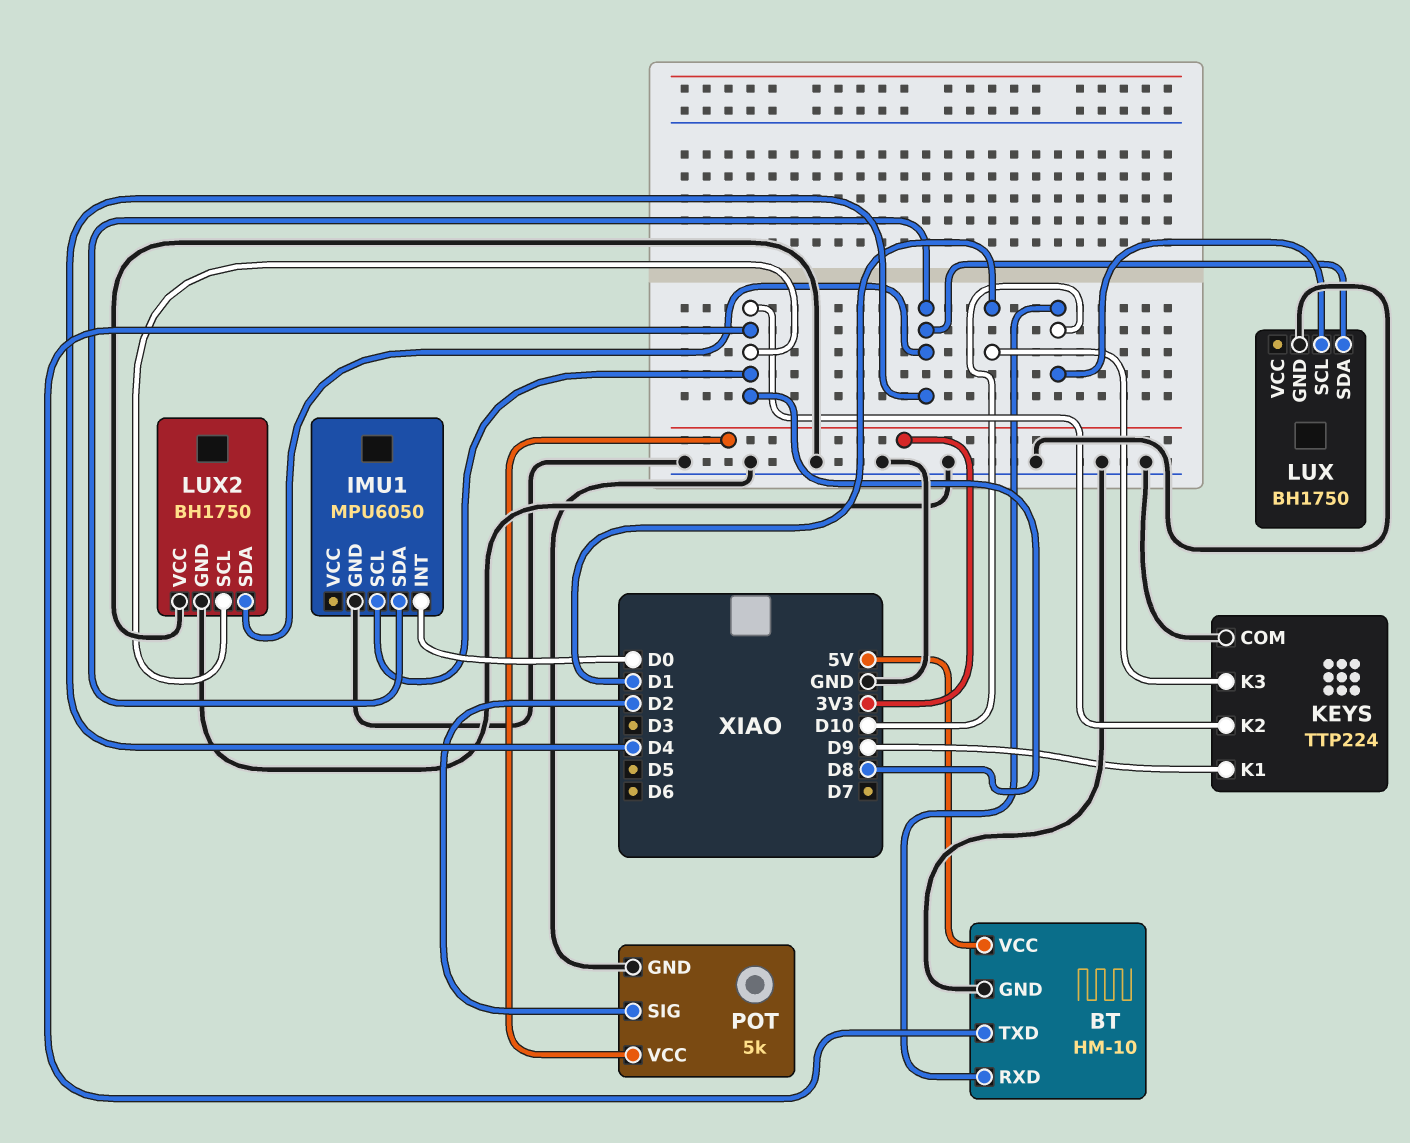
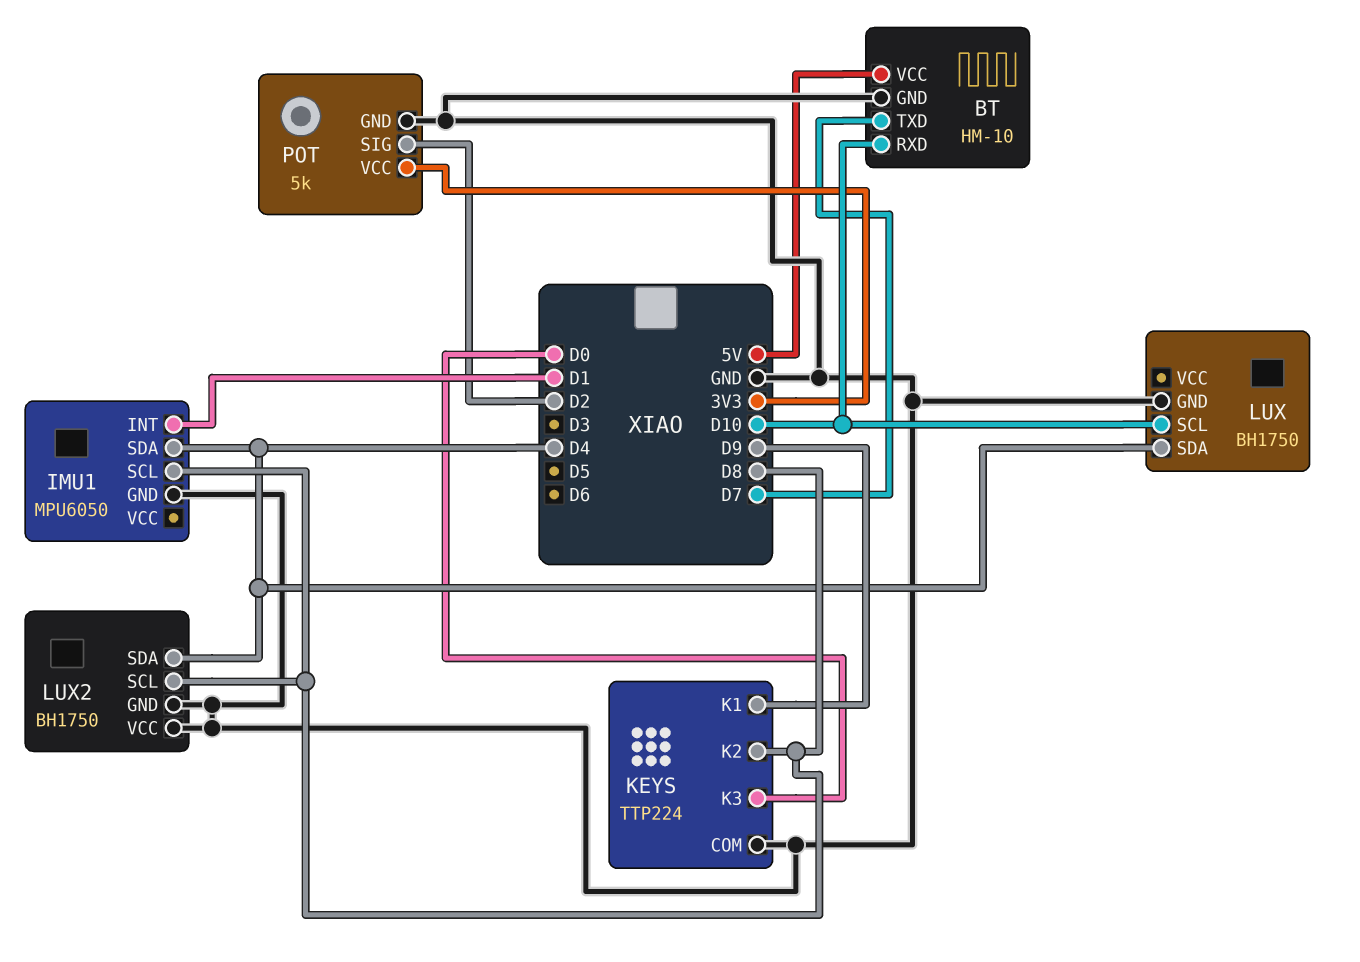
BT pin TXD: D8 -> D7
IMU1 pin INT: D0 -> D1
KEYS pin K3: D1 -> D0

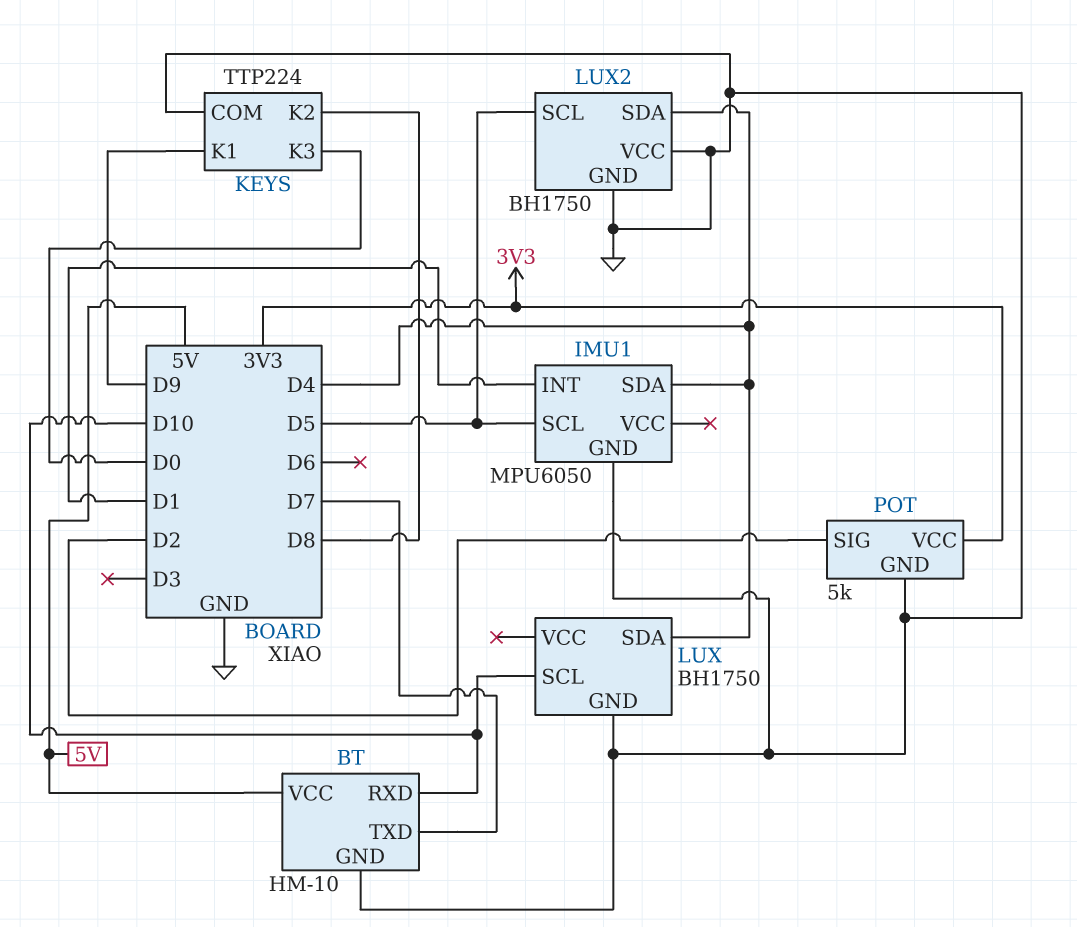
IMU1 pin SCL: D8 -> D5
LUX2 pin SCL: D8 -> D5

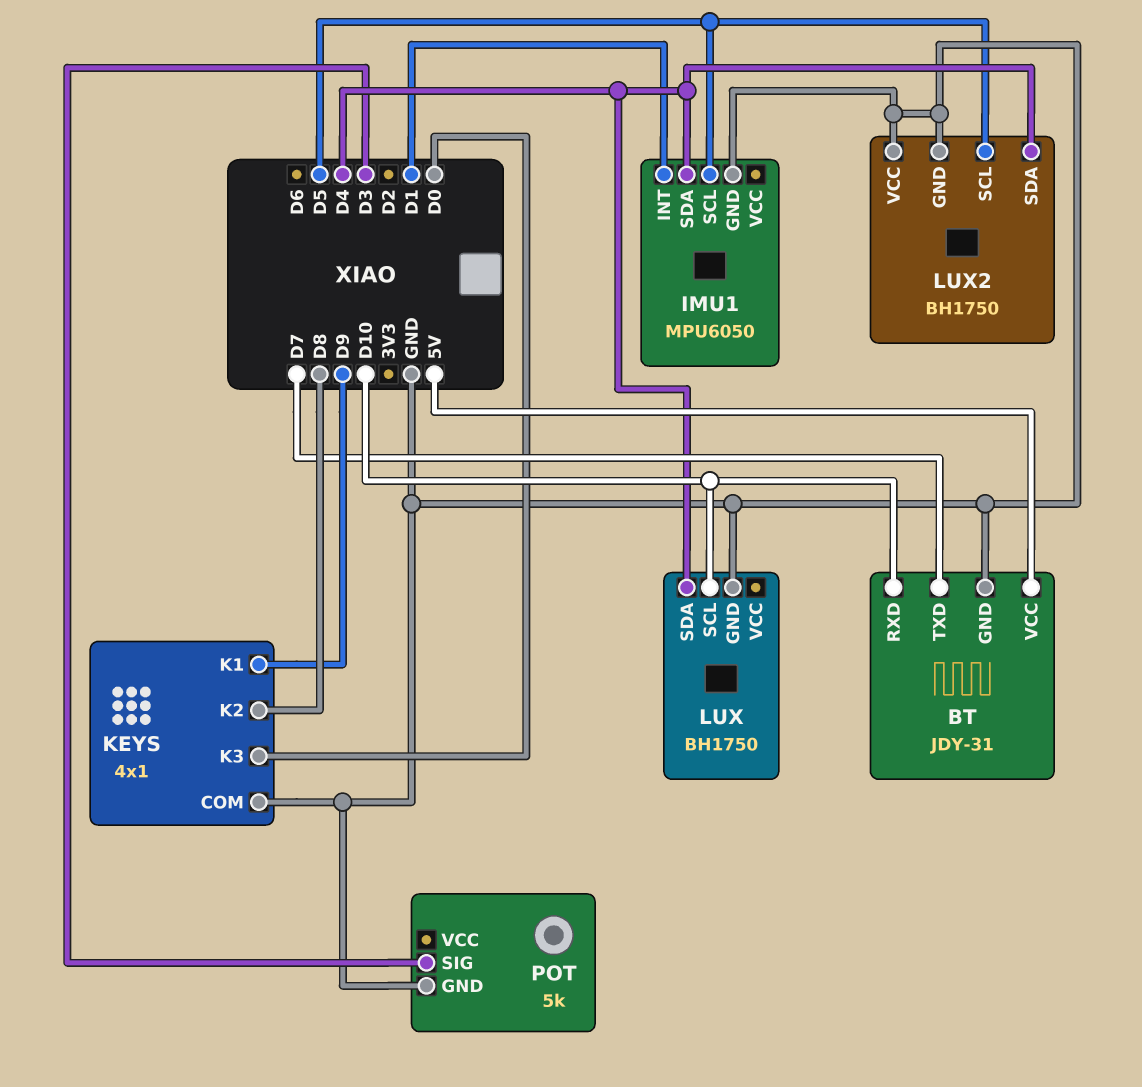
BT: HM-10 -> JDY-31
KEYS: TTP224 -> 4x1
POT pin SIG: D2 -> D3
POT pin VCC: 3V3 -> none

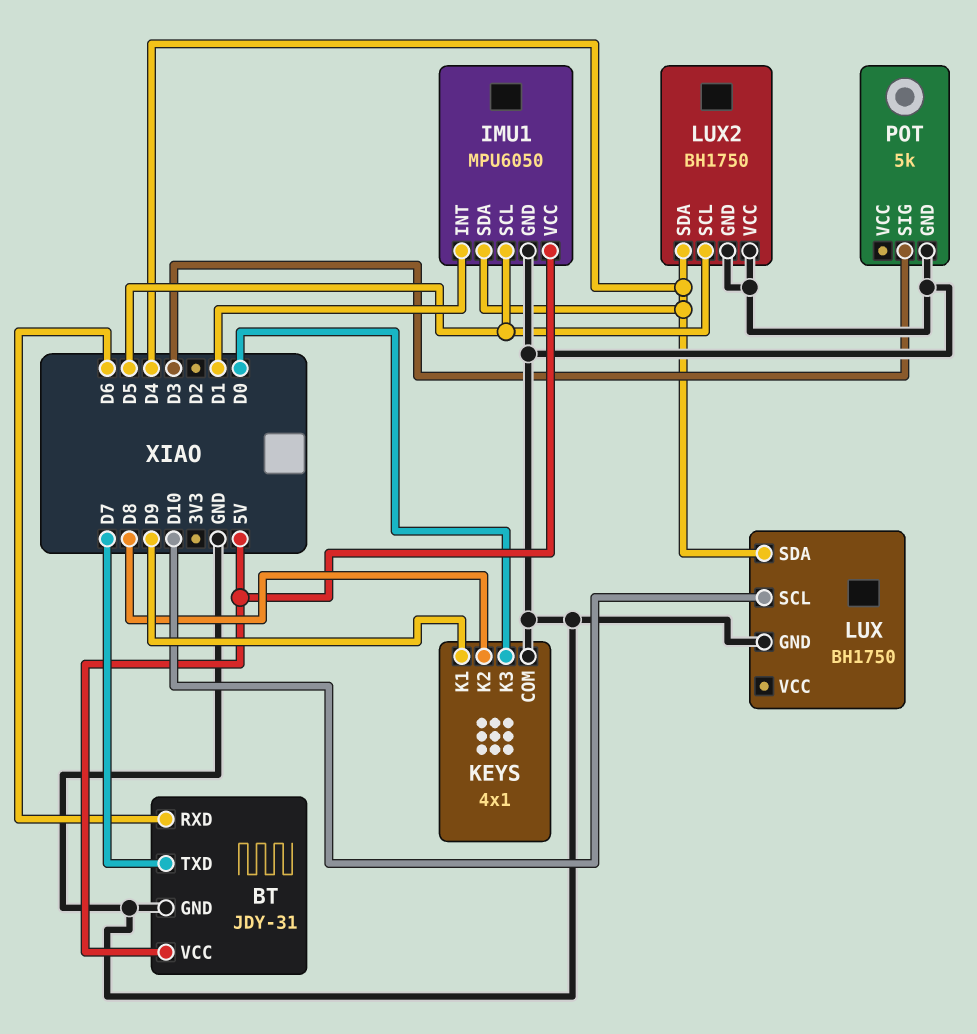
BT pin RXD: D10 -> D6
IMU1 pin VCC: none -> 5V

